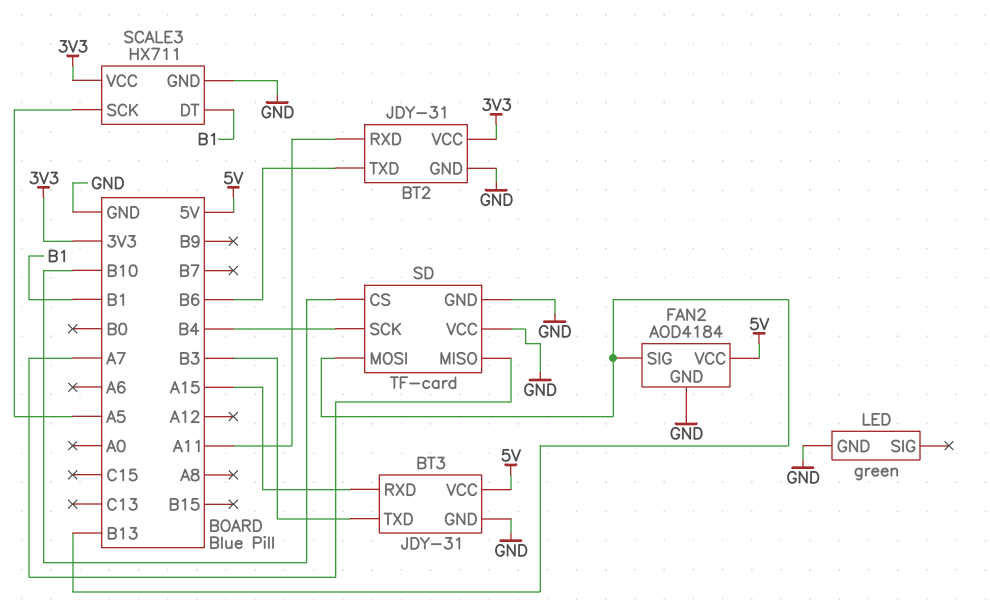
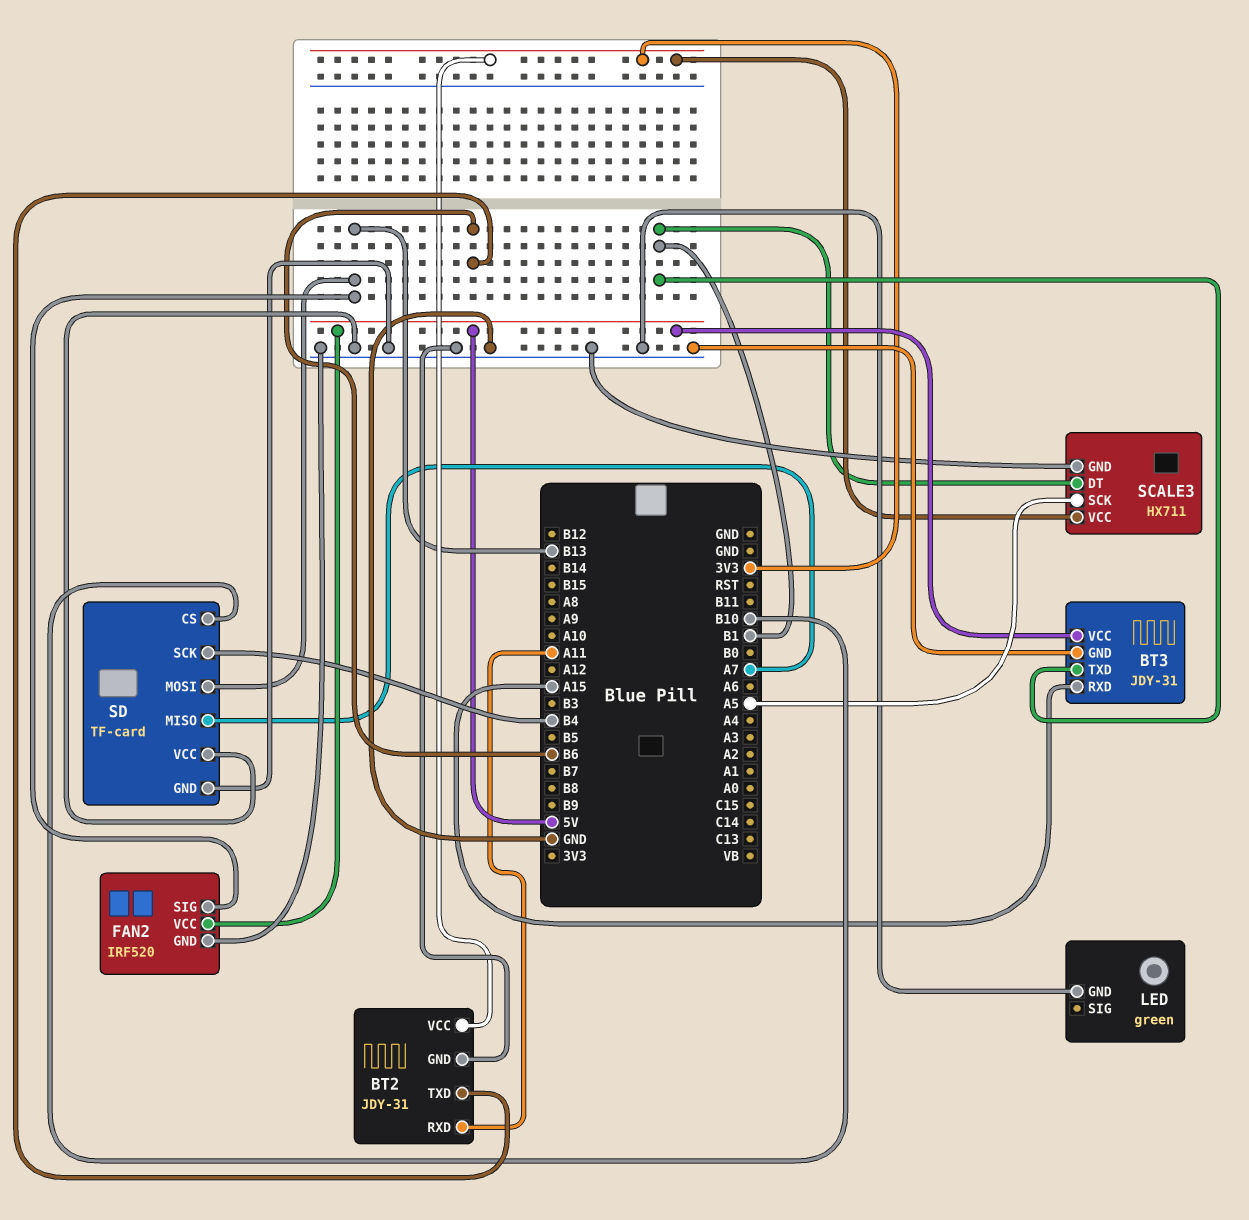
BT3 pin TXD: B3 -> B1
FAN2: AOD4184 -> IRF520

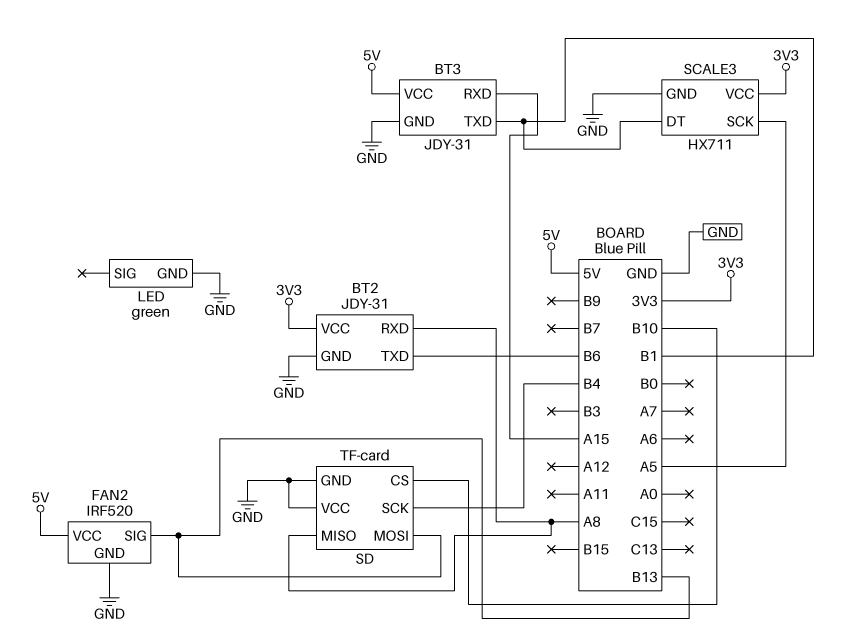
BT2 pin RXD: A11 -> A8
SD pin MISO: A7 -> A8

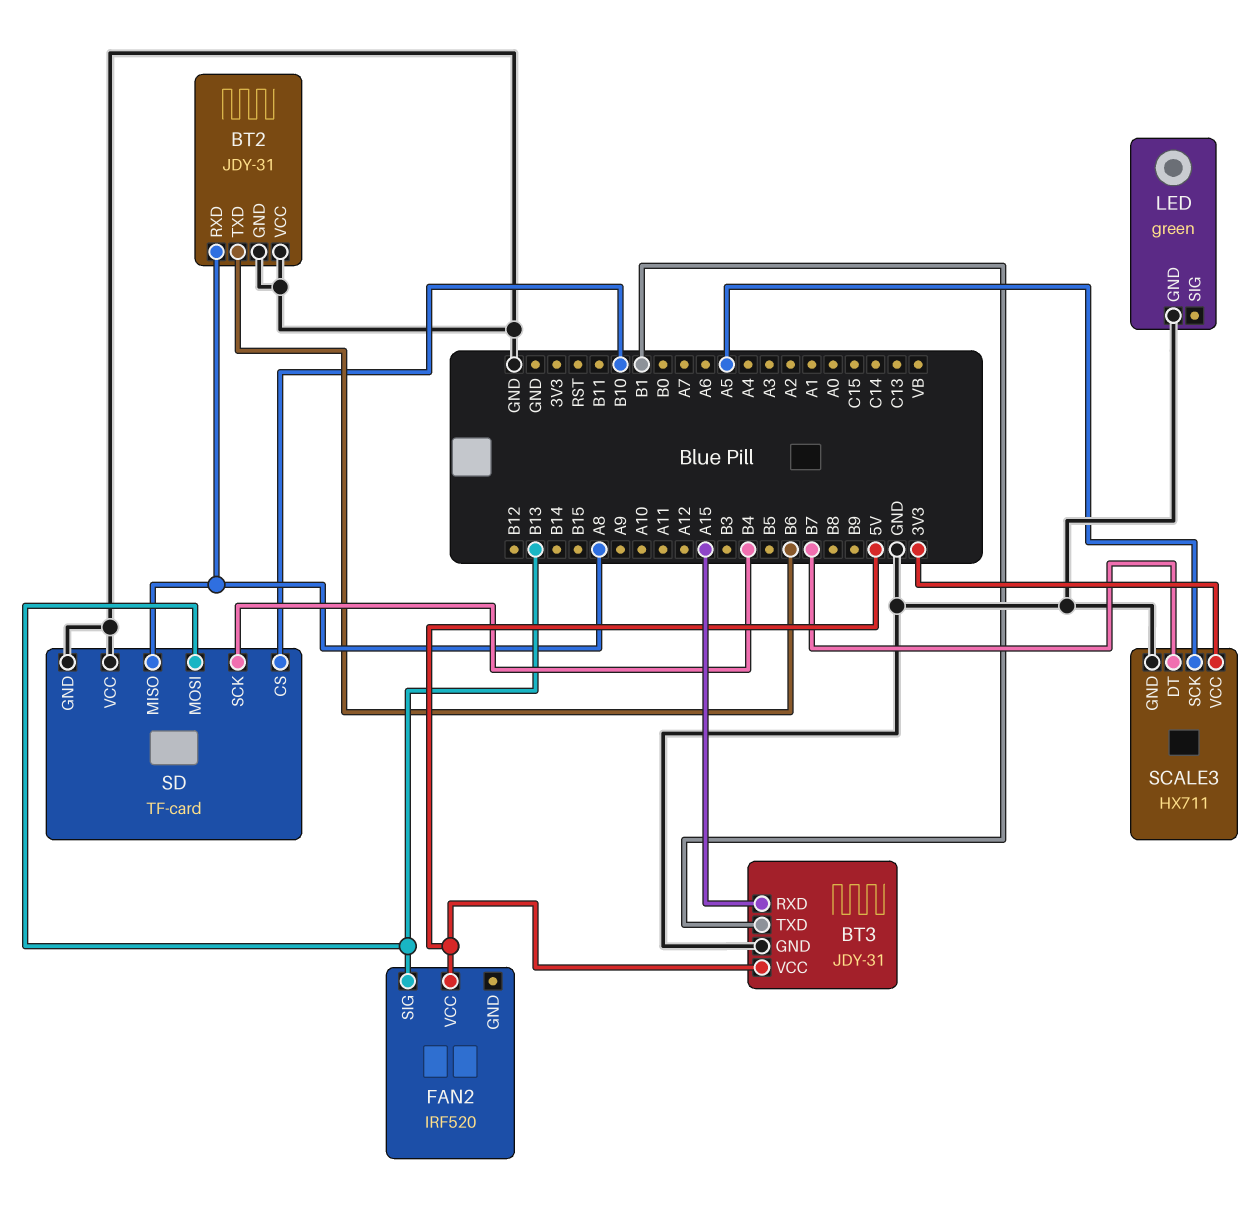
BT2 pin VCC: 3V3 -> GND
FAN2 pin GND: GND -> none
SCALE3 pin DT: B1 -> B7

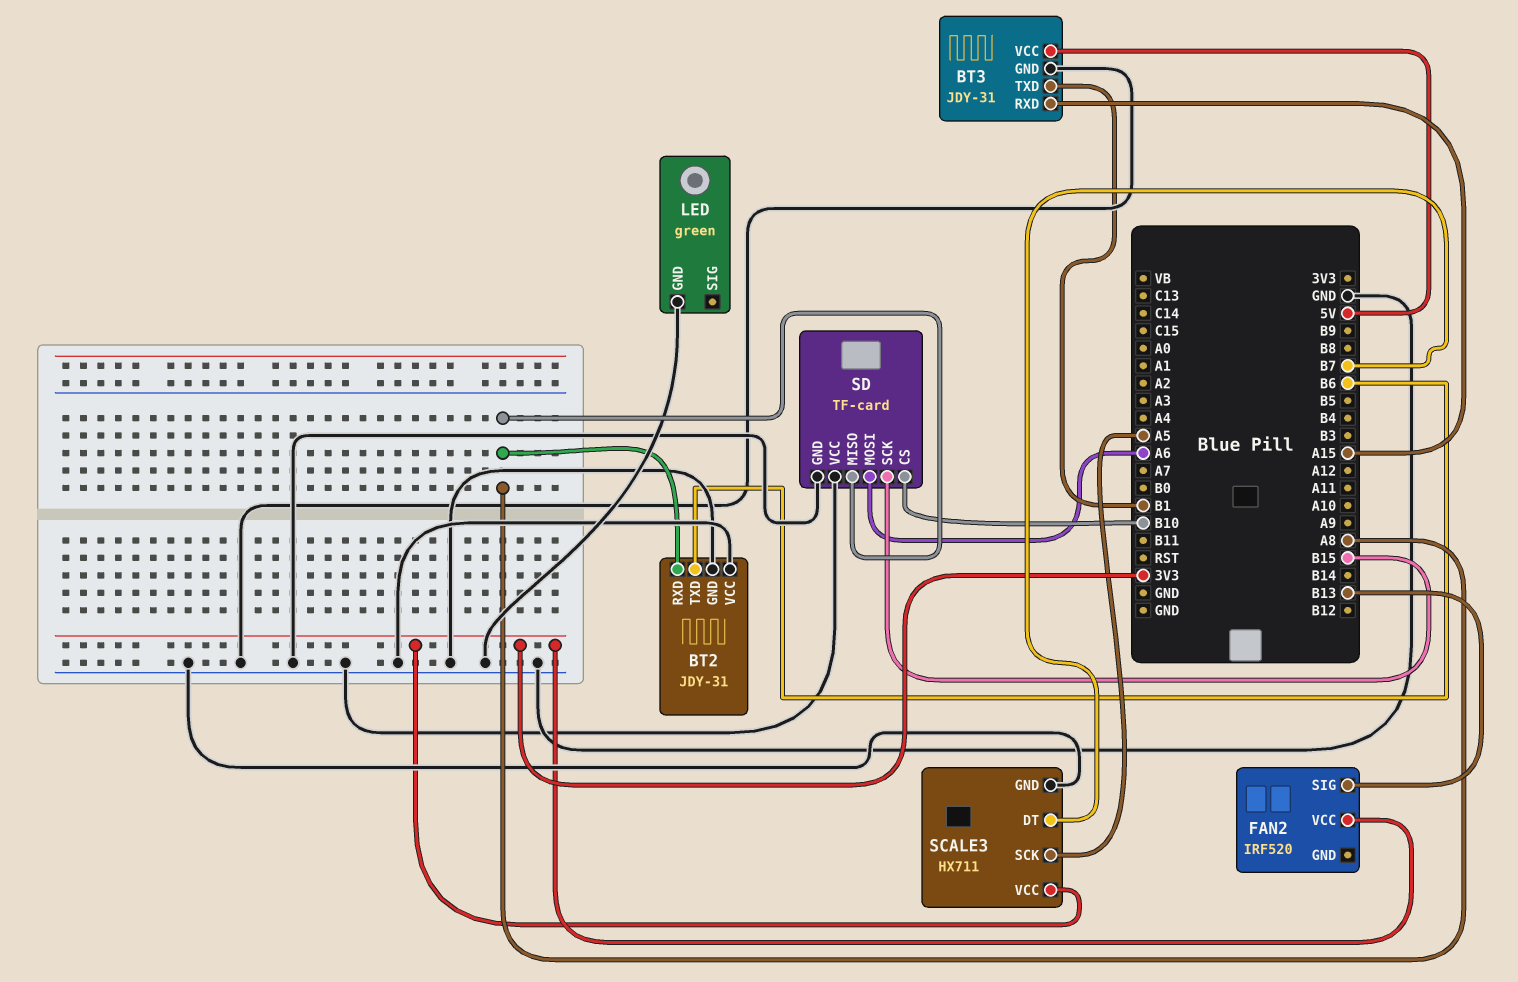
FAN2 pin VCC: 5V -> 3V3
SD pin MOSI: B13 -> A6
SD pin SCK: B4 -> B15

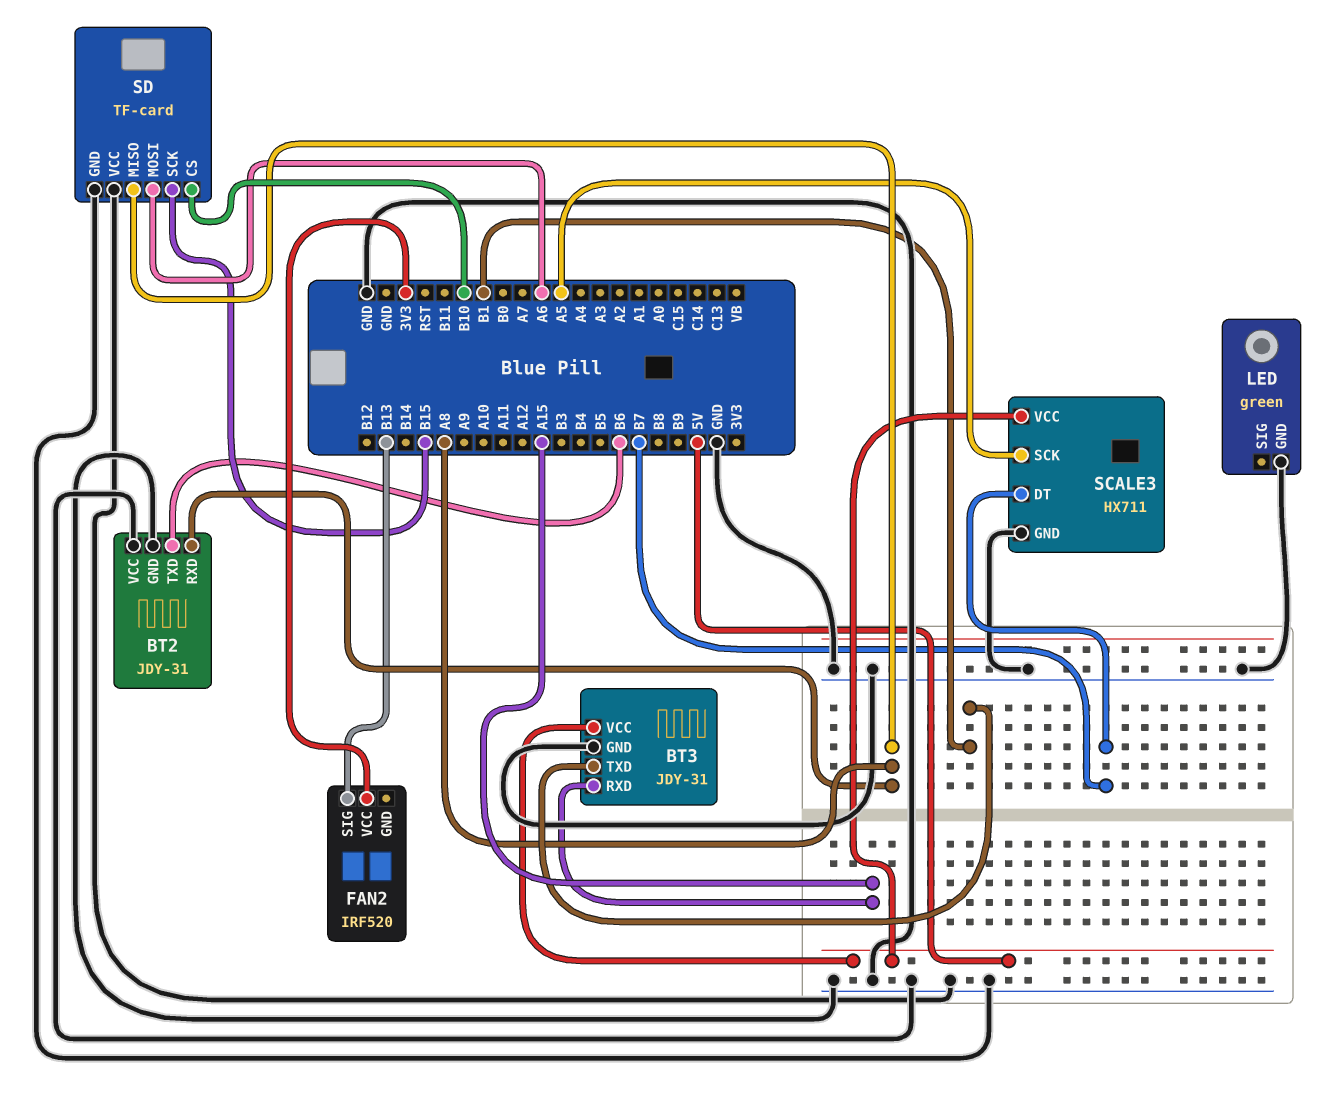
SCALE3 pin VCC: 3V3 -> 5V

